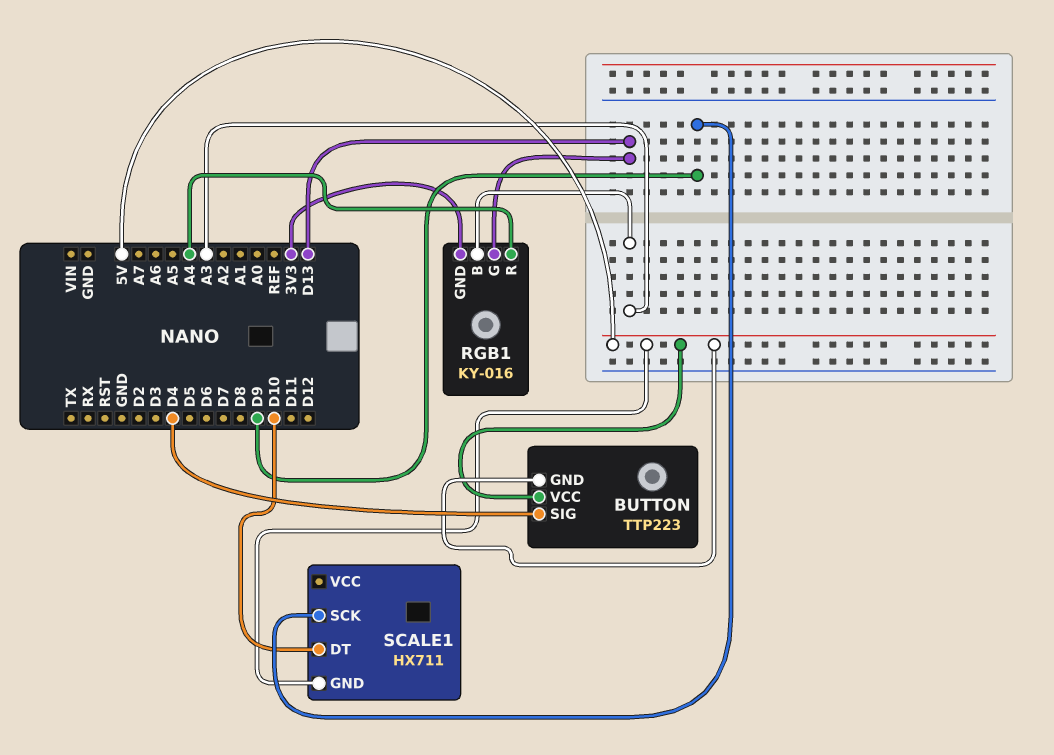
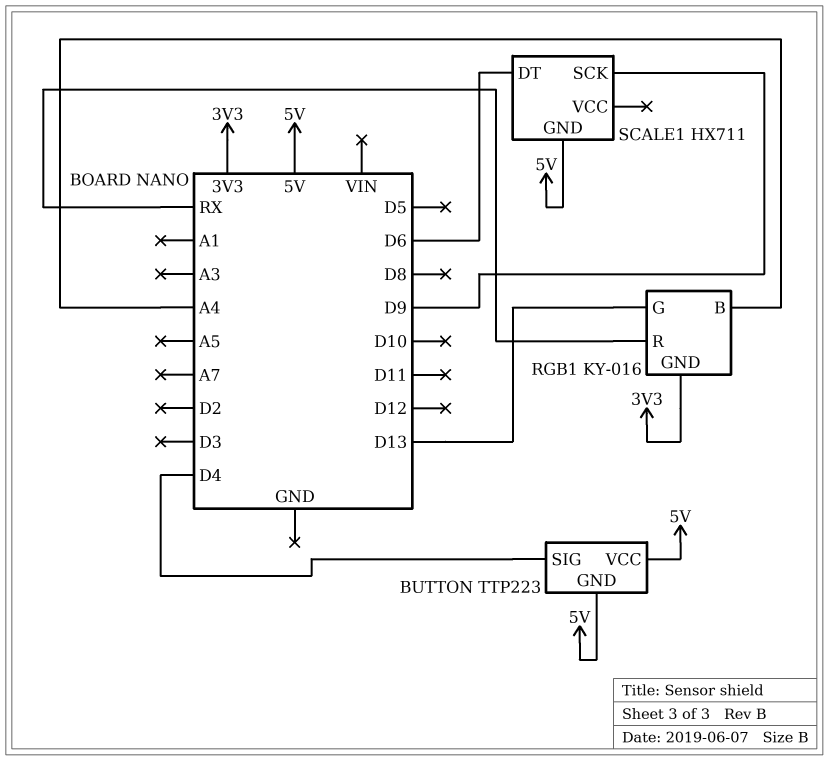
RGB1 pin B: A3 -> A4
RGB1 pin R: A4 -> RX
SCALE1 pin DT: D10 -> D6

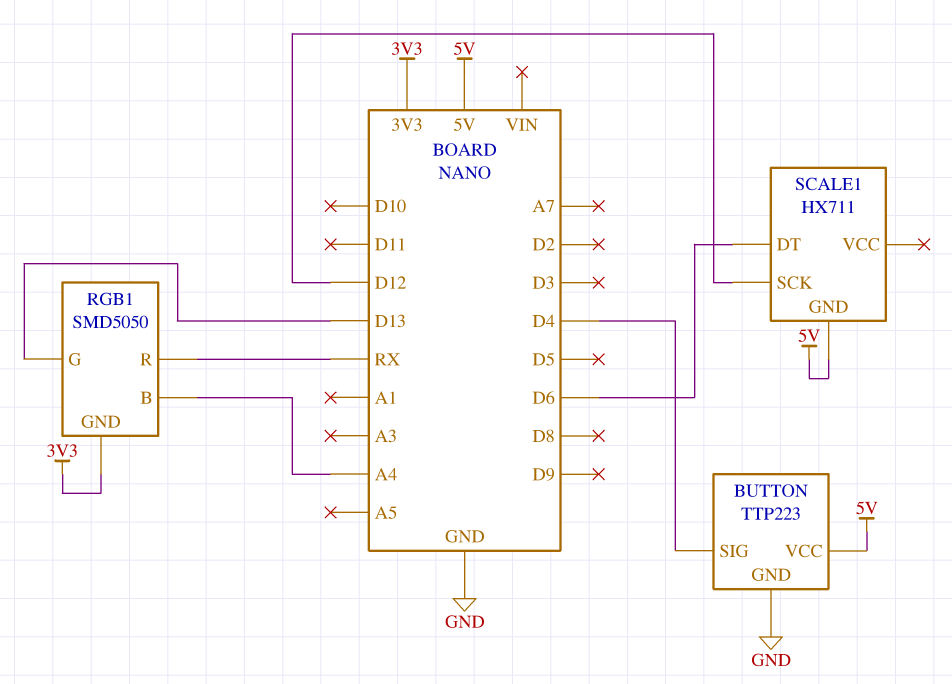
BUTTON pin GND: 5V -> GND
RGB1: KY-016 -> SMD5050
SCALE1 pin SCK: D9 -> D12

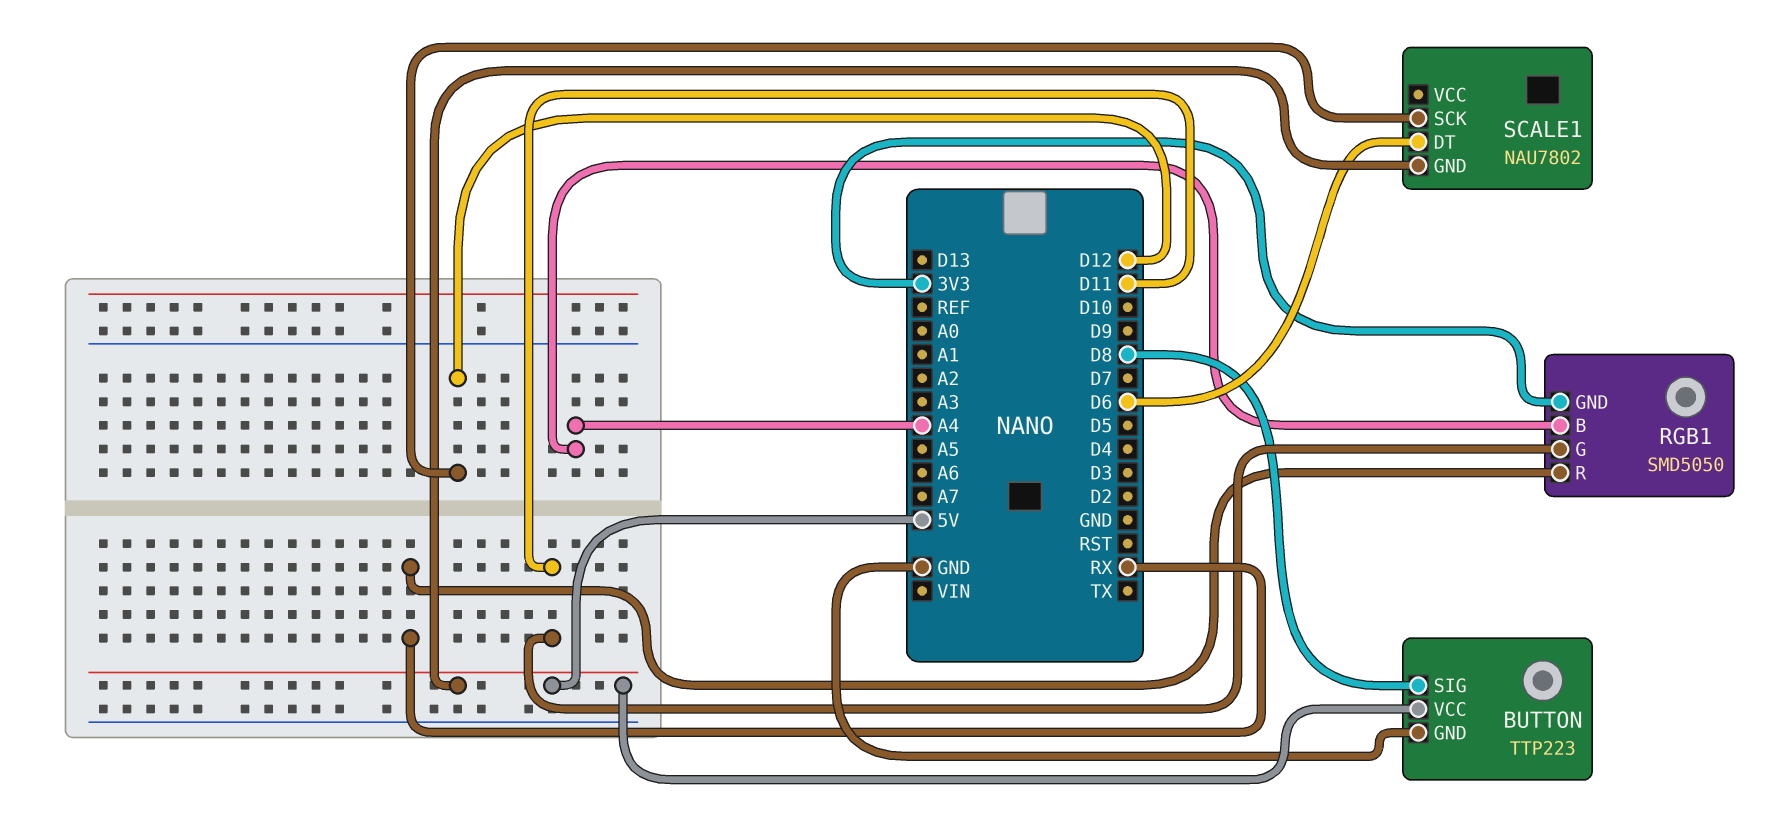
BUTTON pin SIG: D4 -> D8
RGB1 pin G: D13 -> D11
SCALE1: HX711 -> NAU7802

